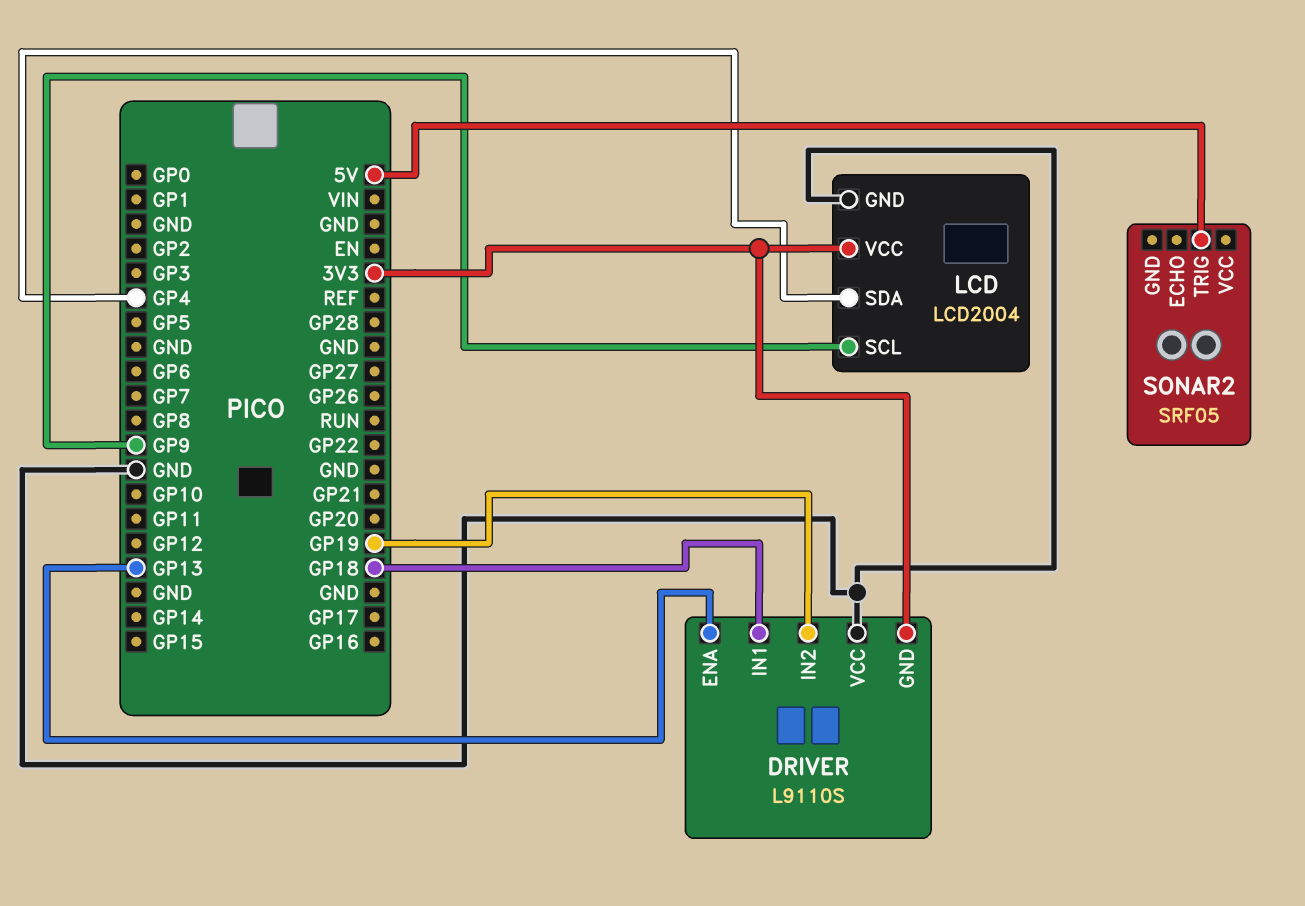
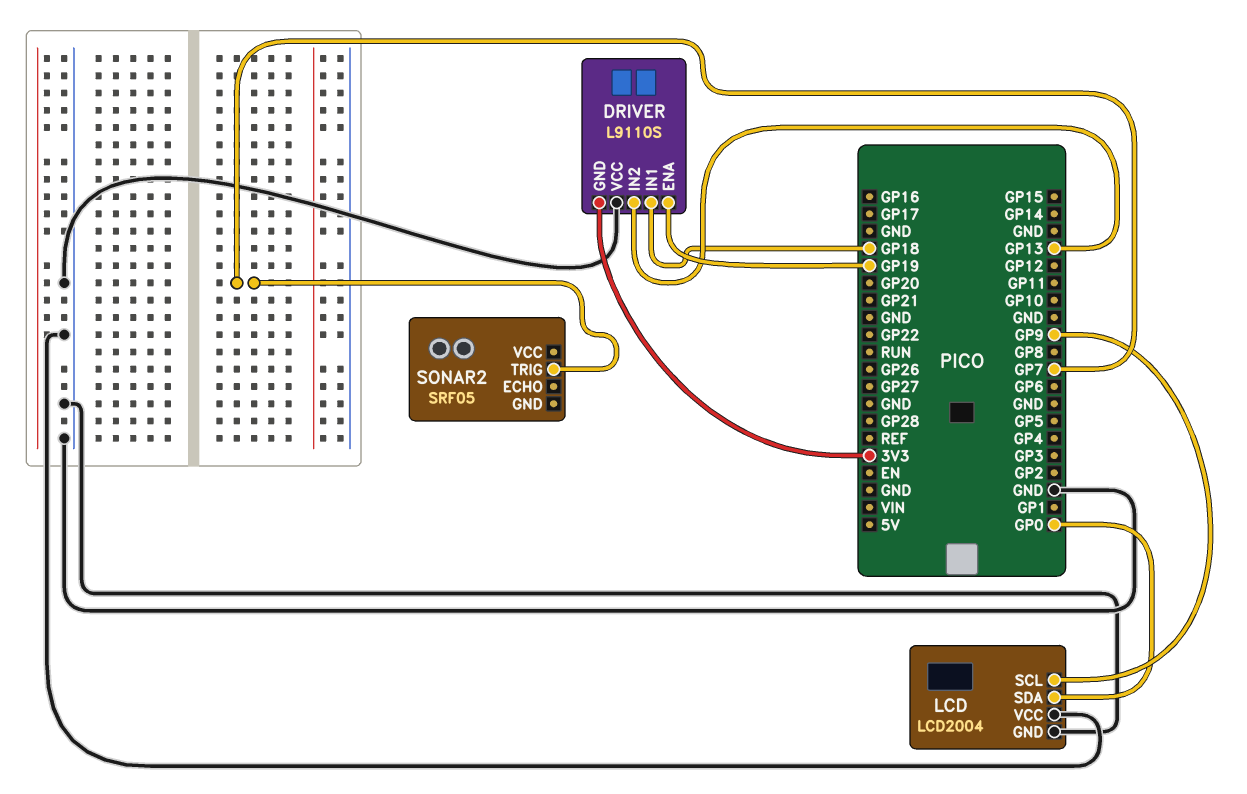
DRIVER pin ENA: GP13 -> GP19
DRIVER pin IN2: GP19 -> GP13
LCD pin SDA: GP4 -> GP0
LCD pin VCC: 3V3 -> GND
SONAR2 pin TRIG: 5V -> GP7

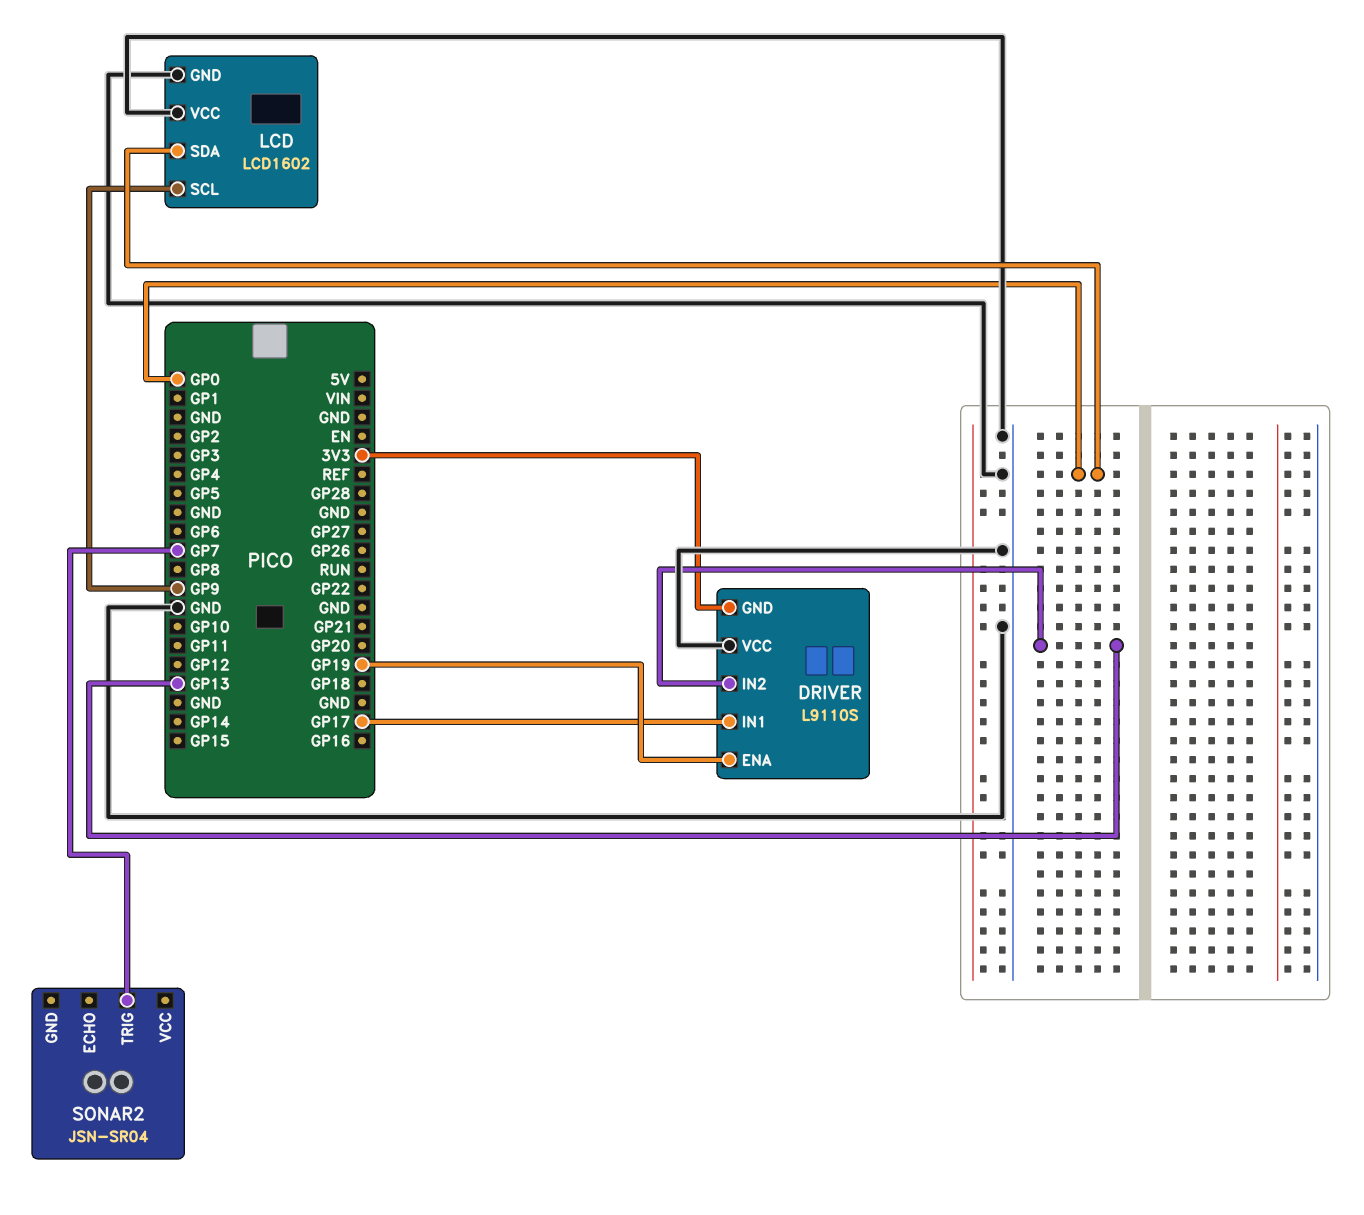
DRIVER pin IN1: GP18 -> GP17
LCD: LCD2004 -> LCD1602
SONAR2: SRF05 -> JSN-SR04

